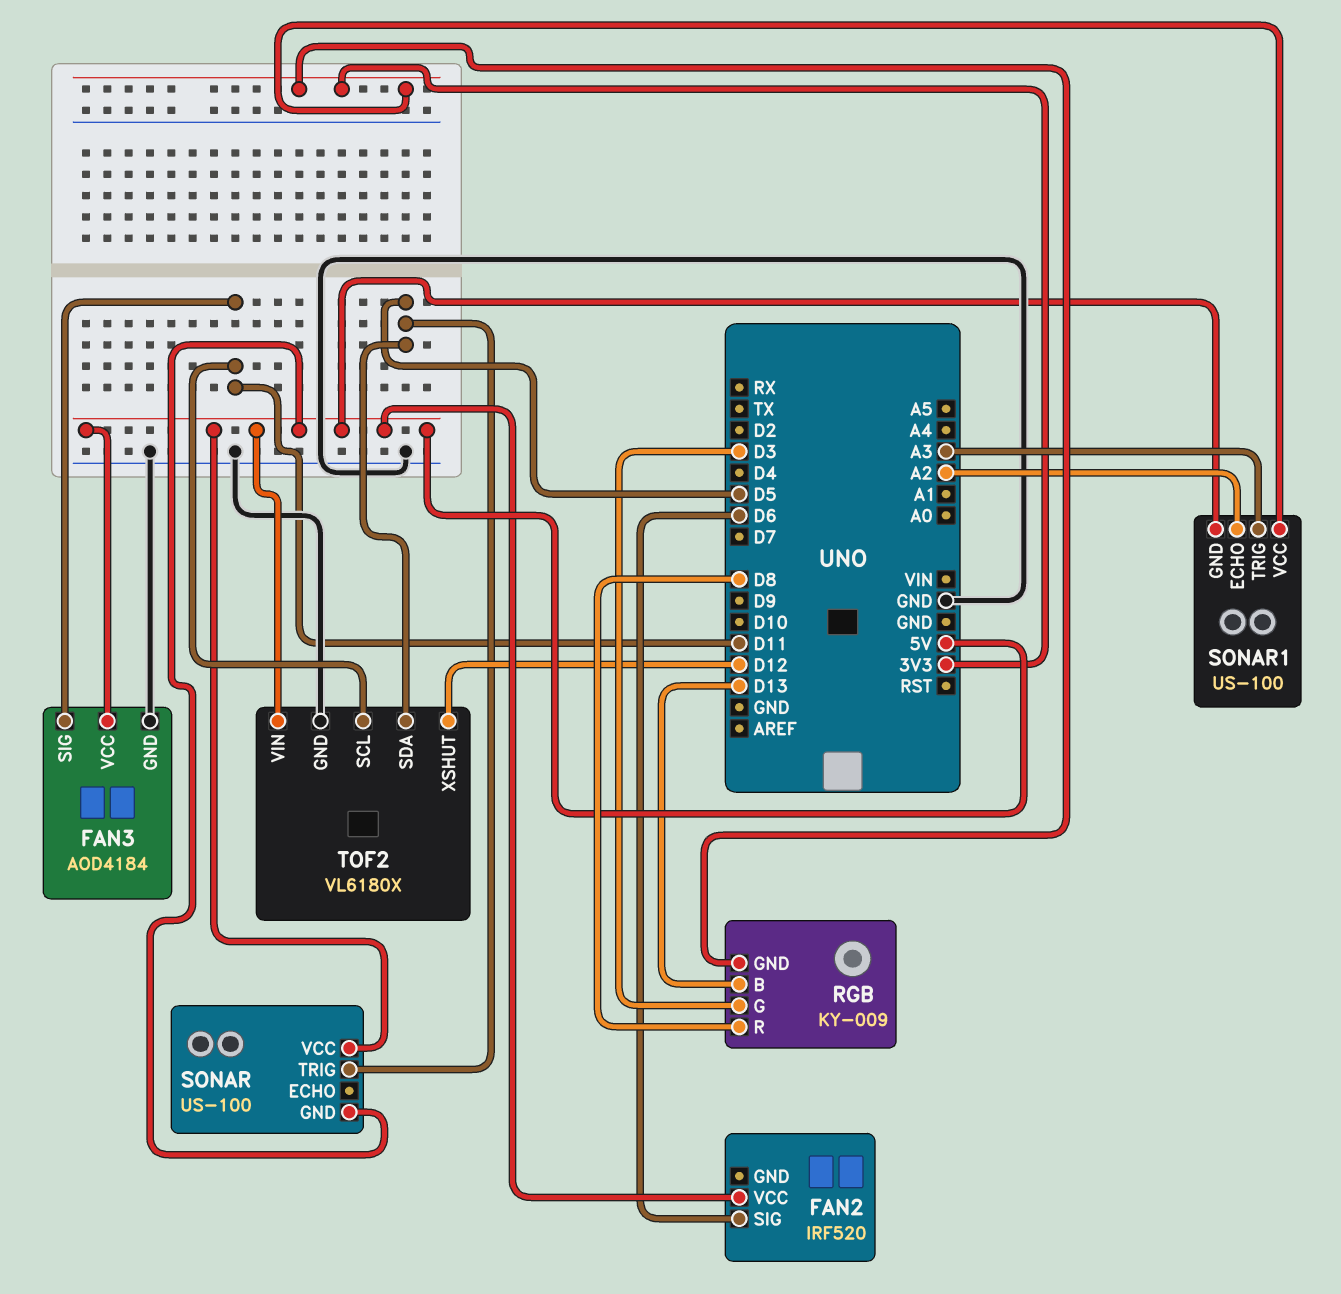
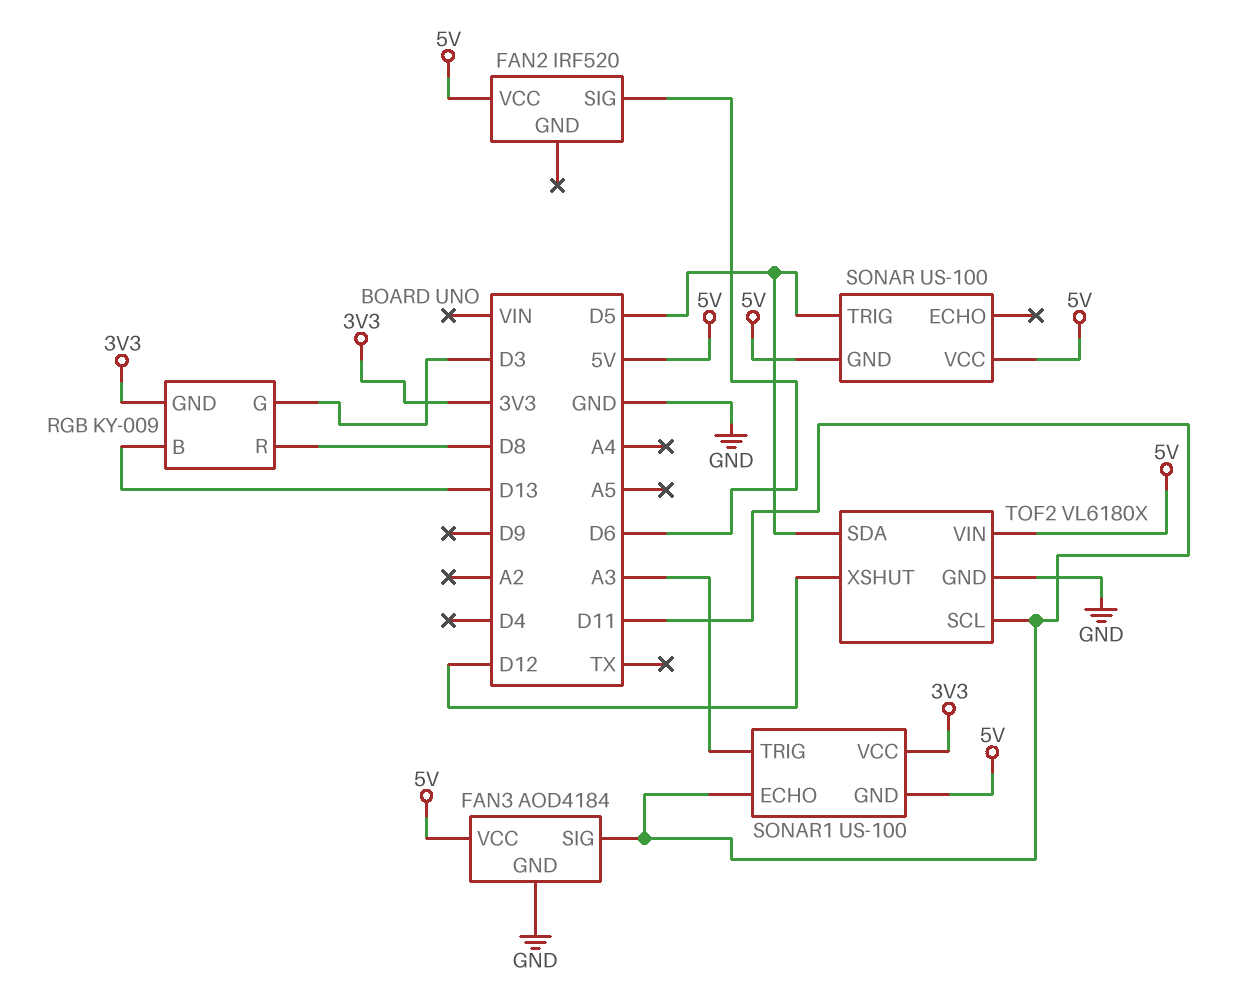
SONAR1 pin ECHO: A2 -> D11

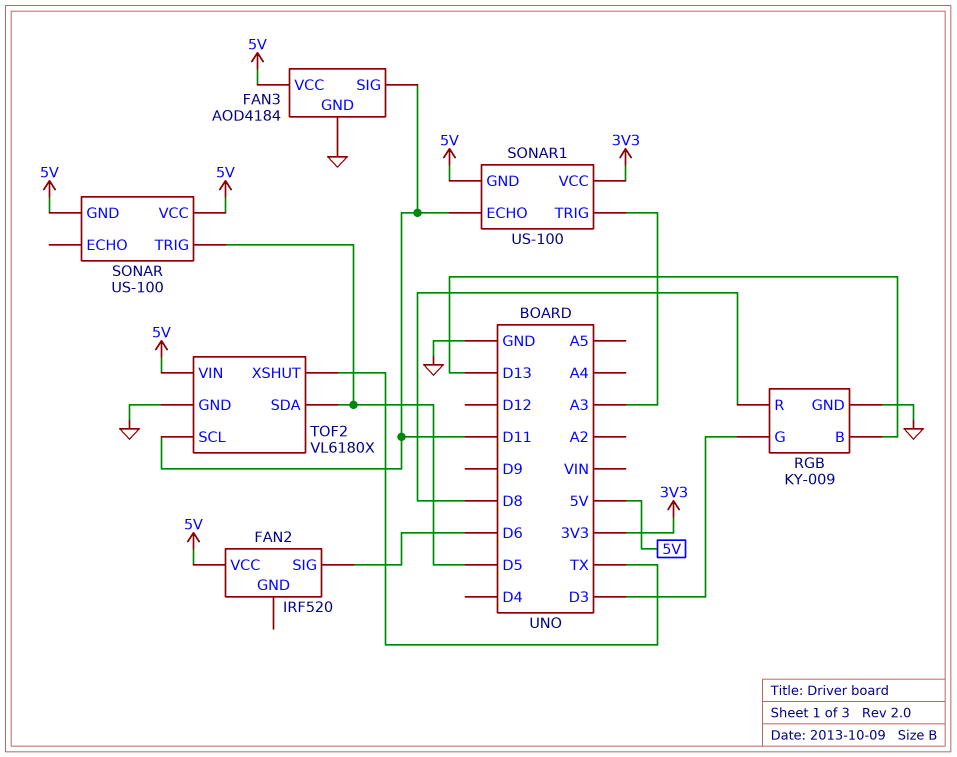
RGB pin GND: 3V3 -> GND
TOF2 pin XSHUT: D12 -> TX

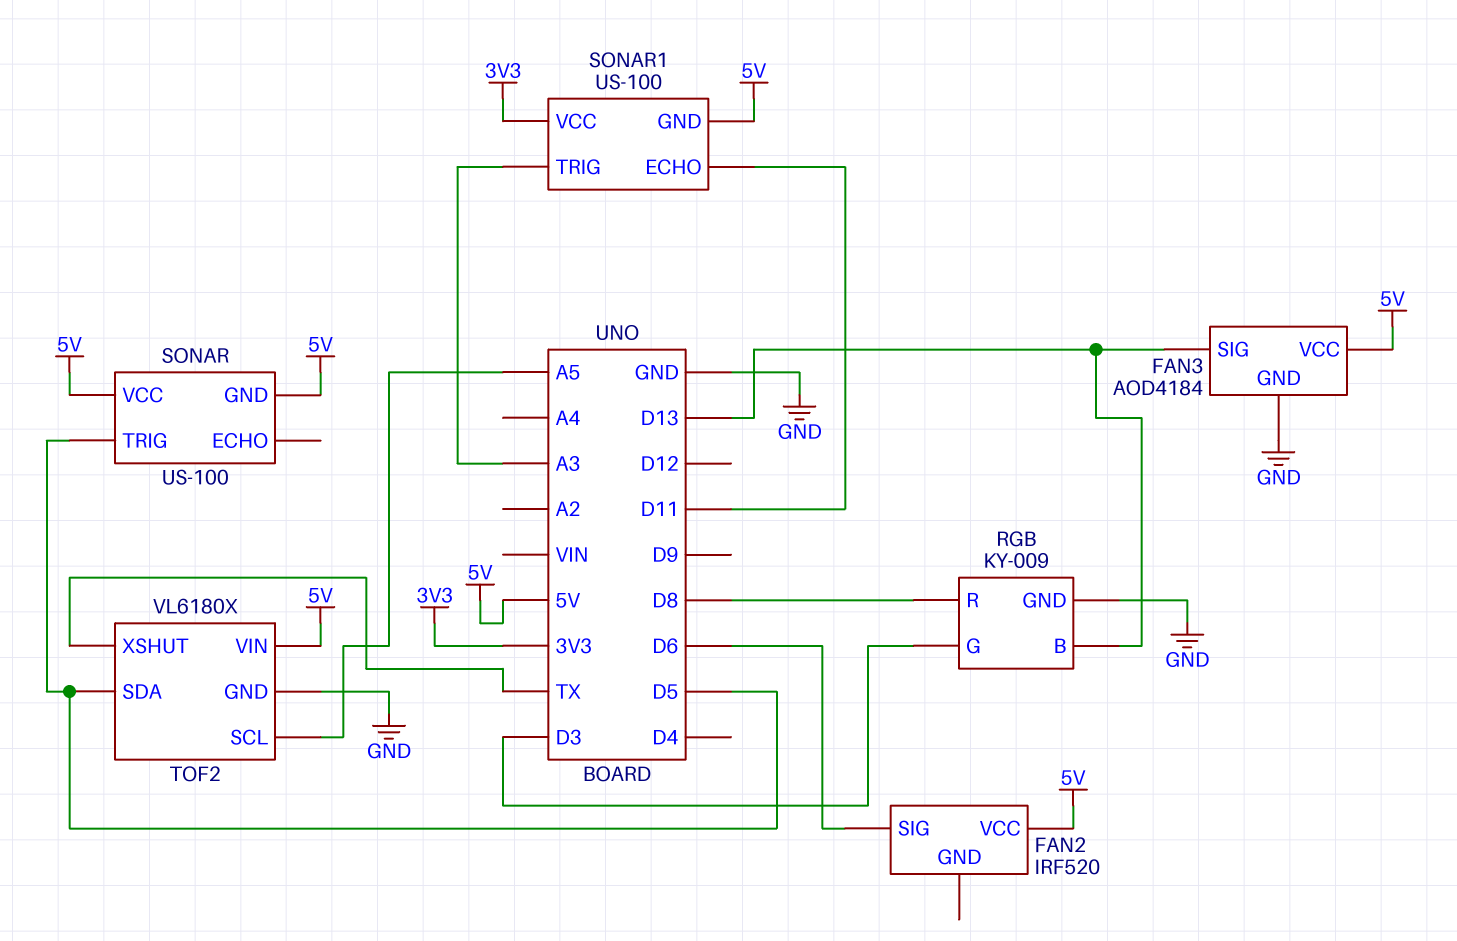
FAN3 pin SIG: D11 -> D13
TOF2 pin SCL: D11 -> A5

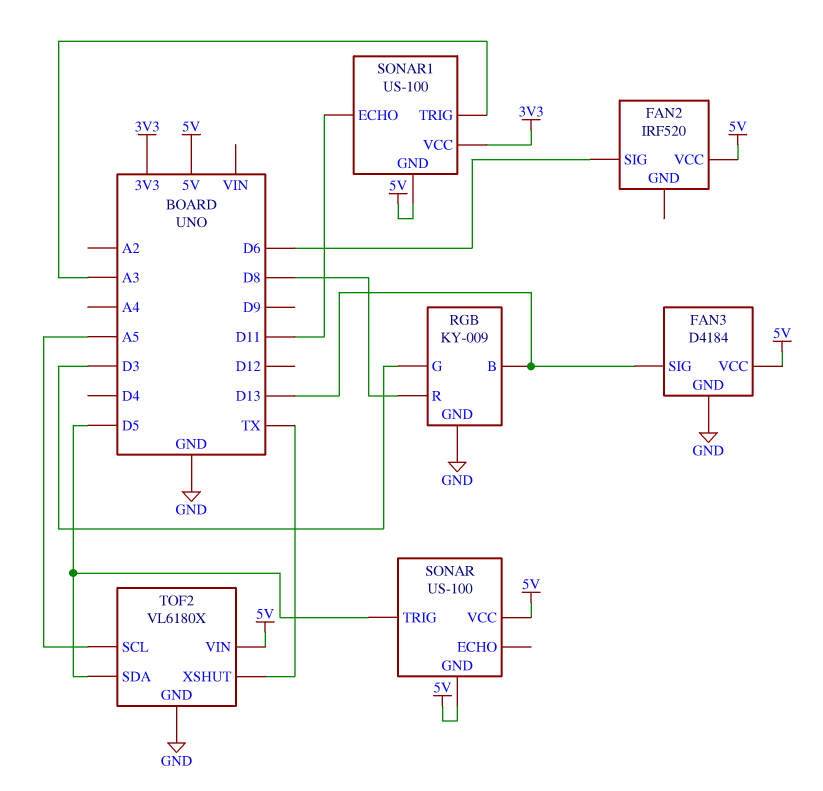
FAN3: AOD4184 -> D4184

